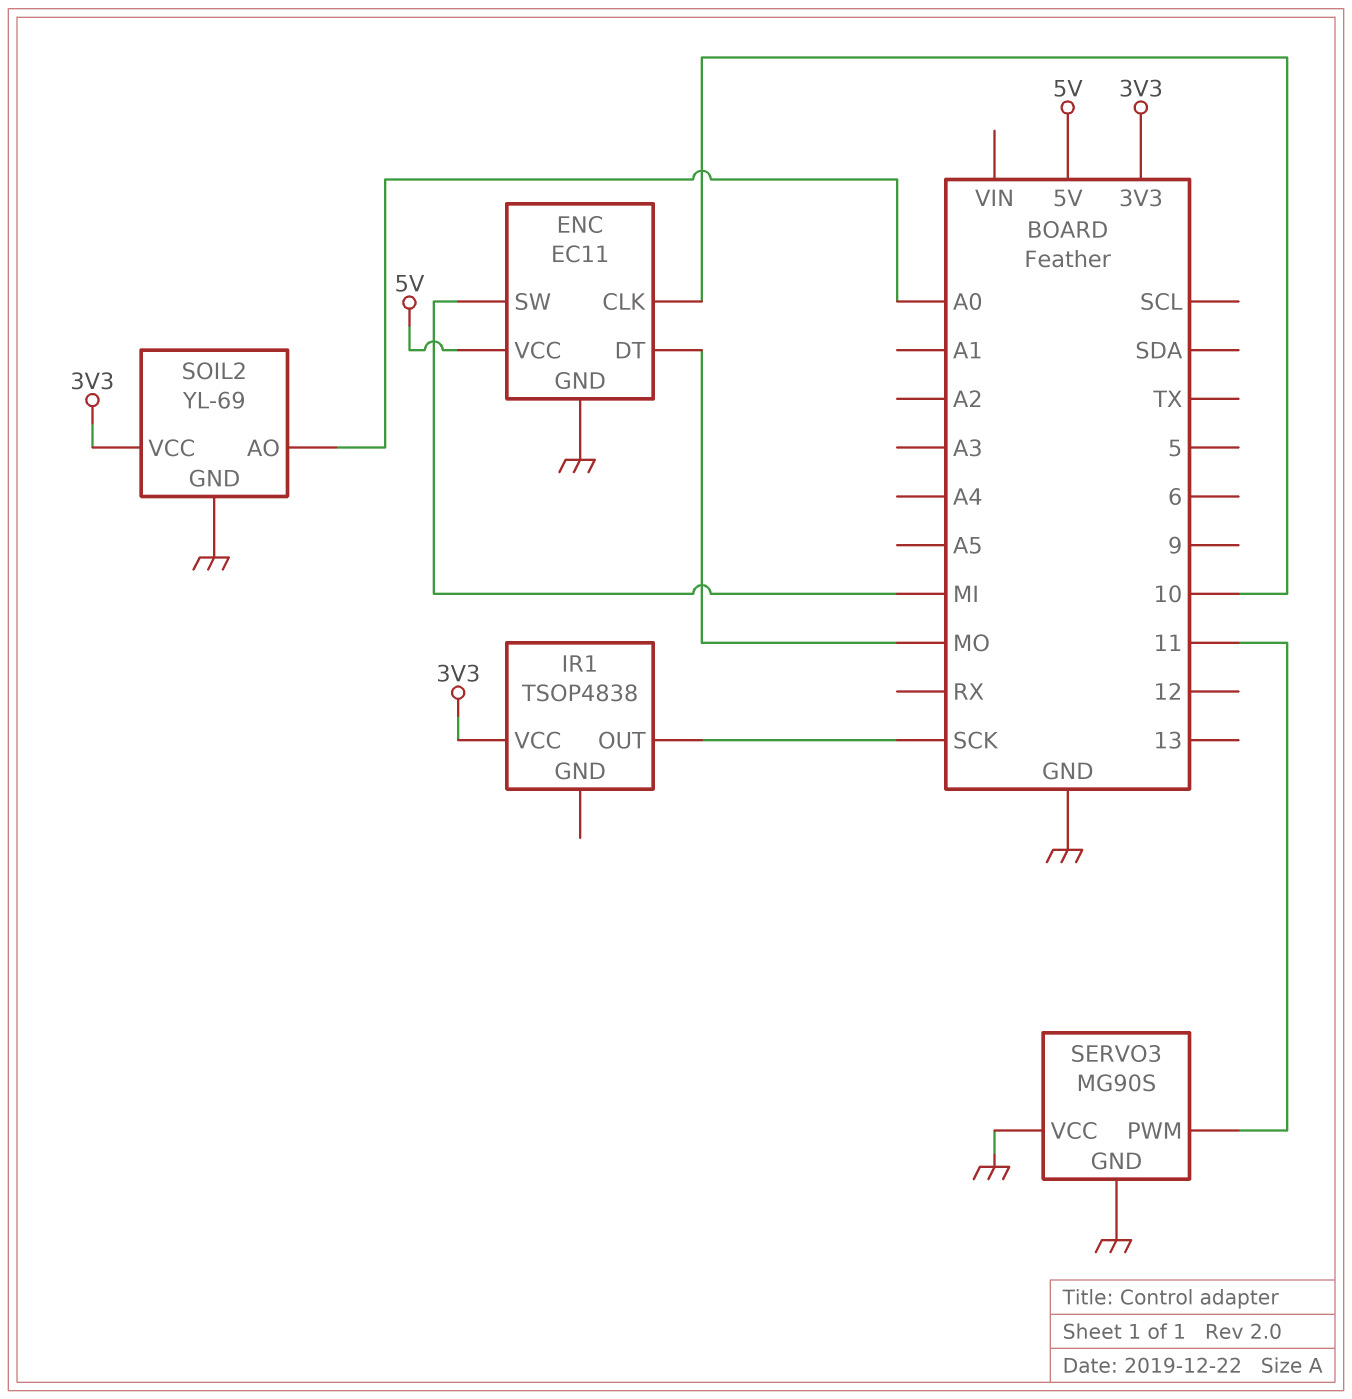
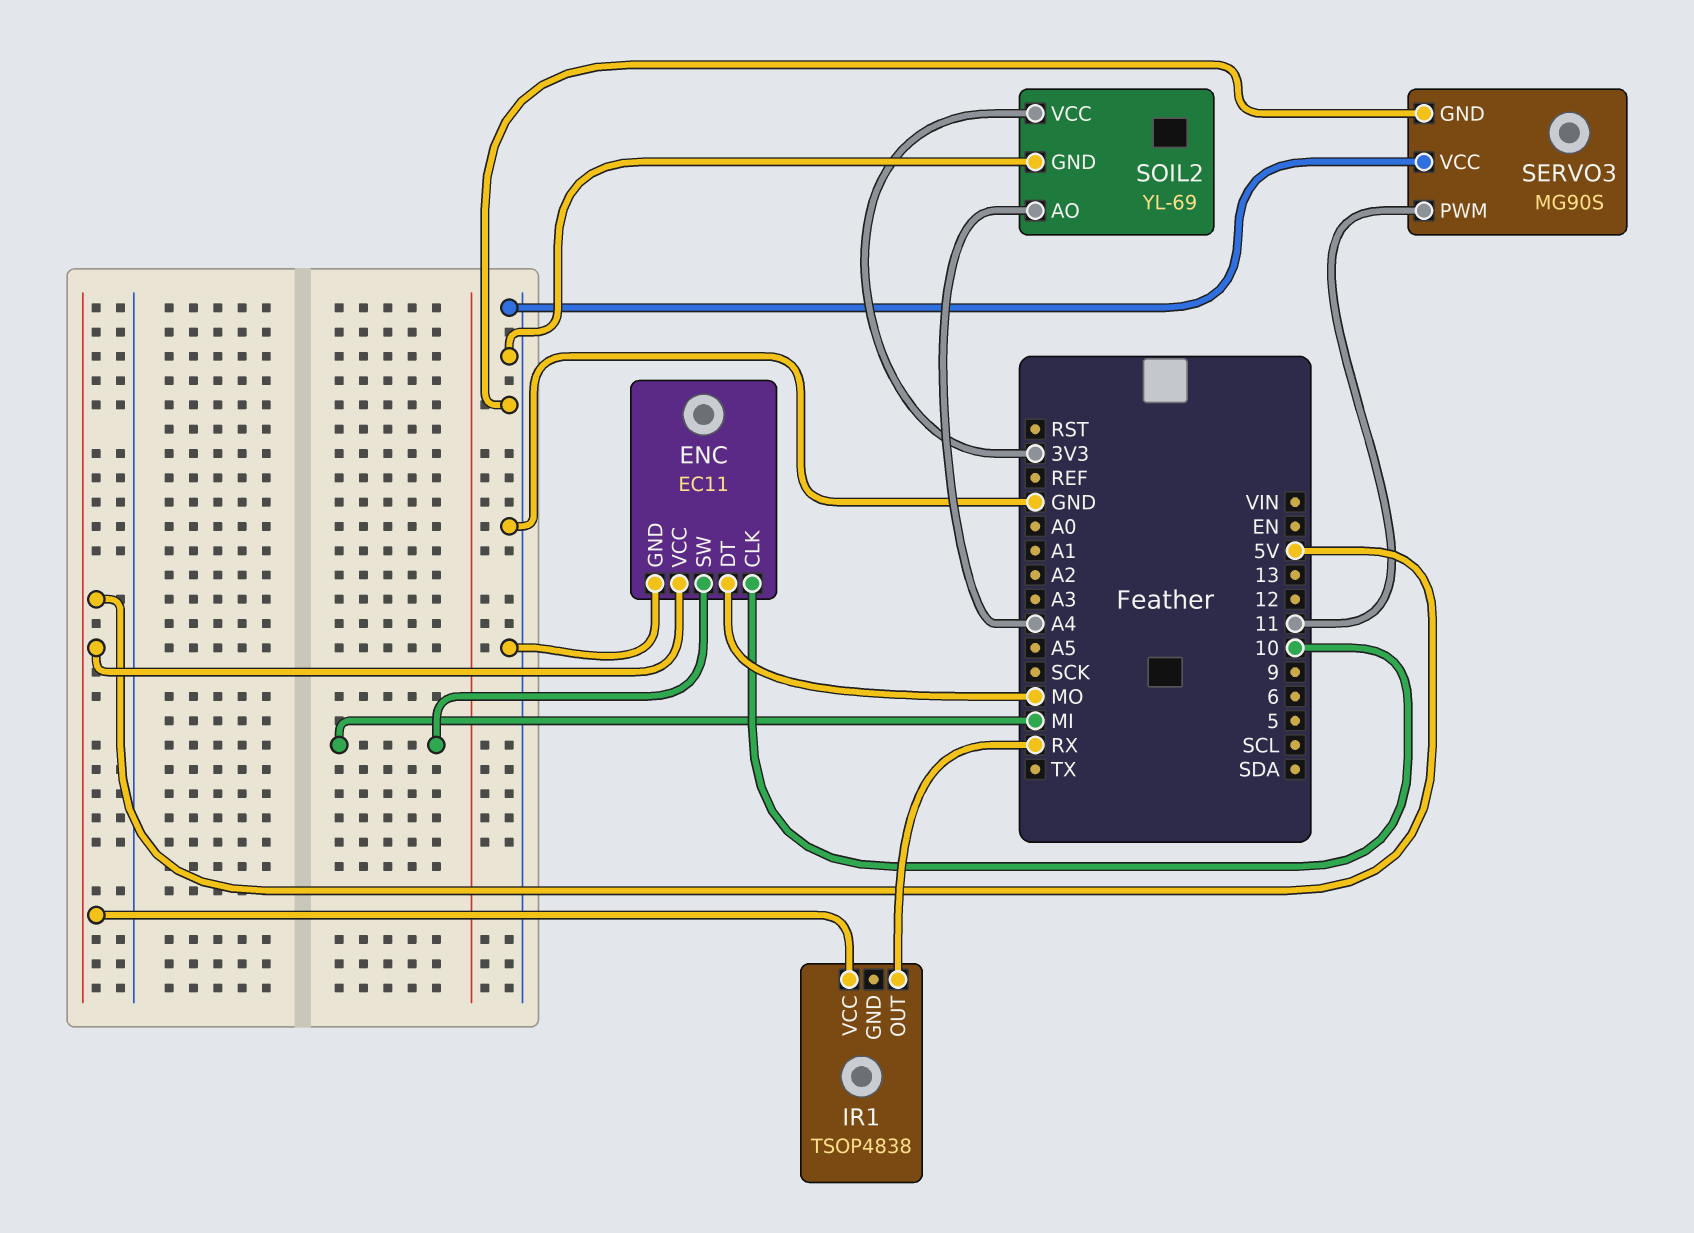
IR1 pin OUT: SCK -> RX
IR1 pin VCC: 3V3 -> 5V
SOIL2 pin AO: A0 -> A4

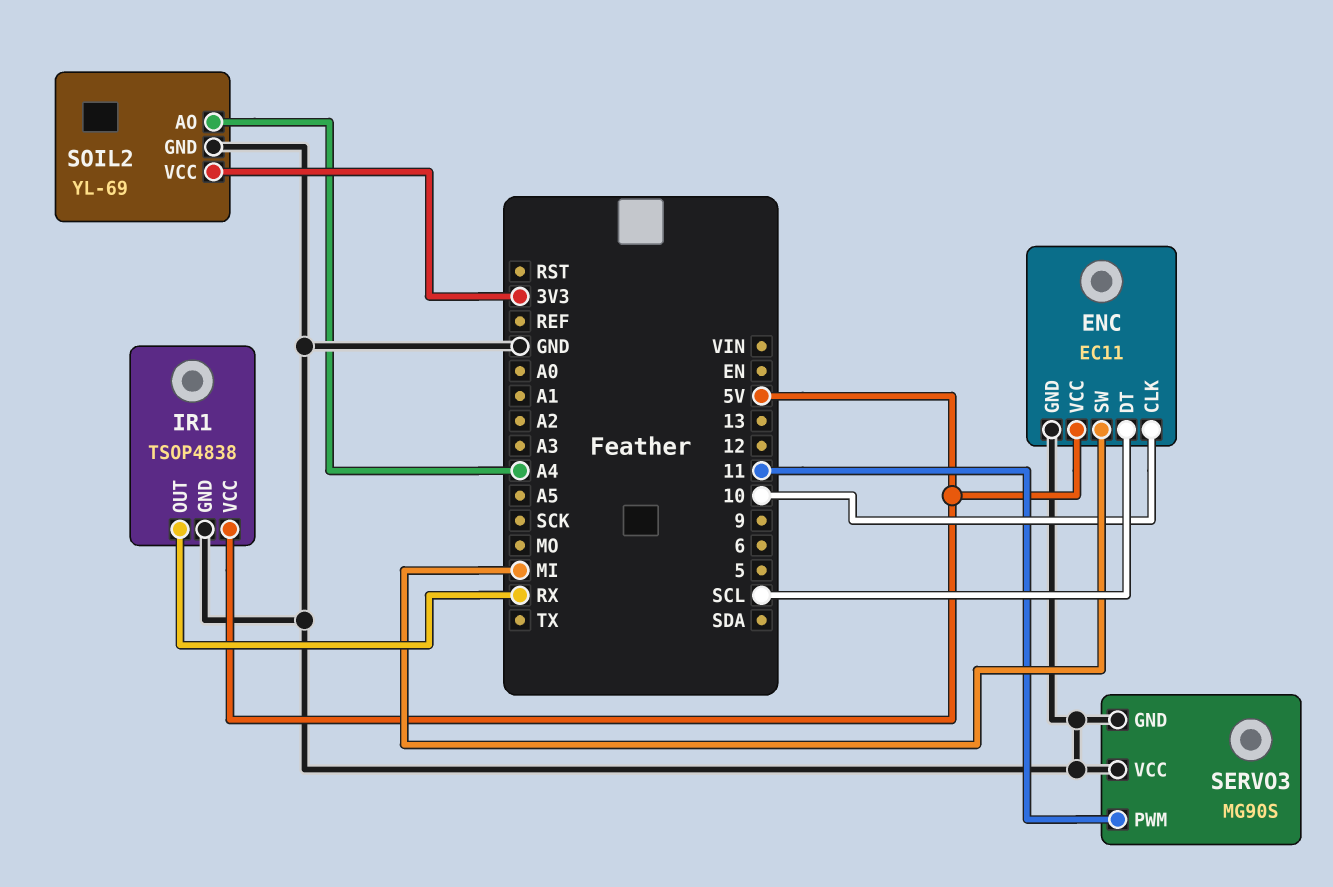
ENC pin DT: MO -> SCL
IR1 pin GND: none -> GND

